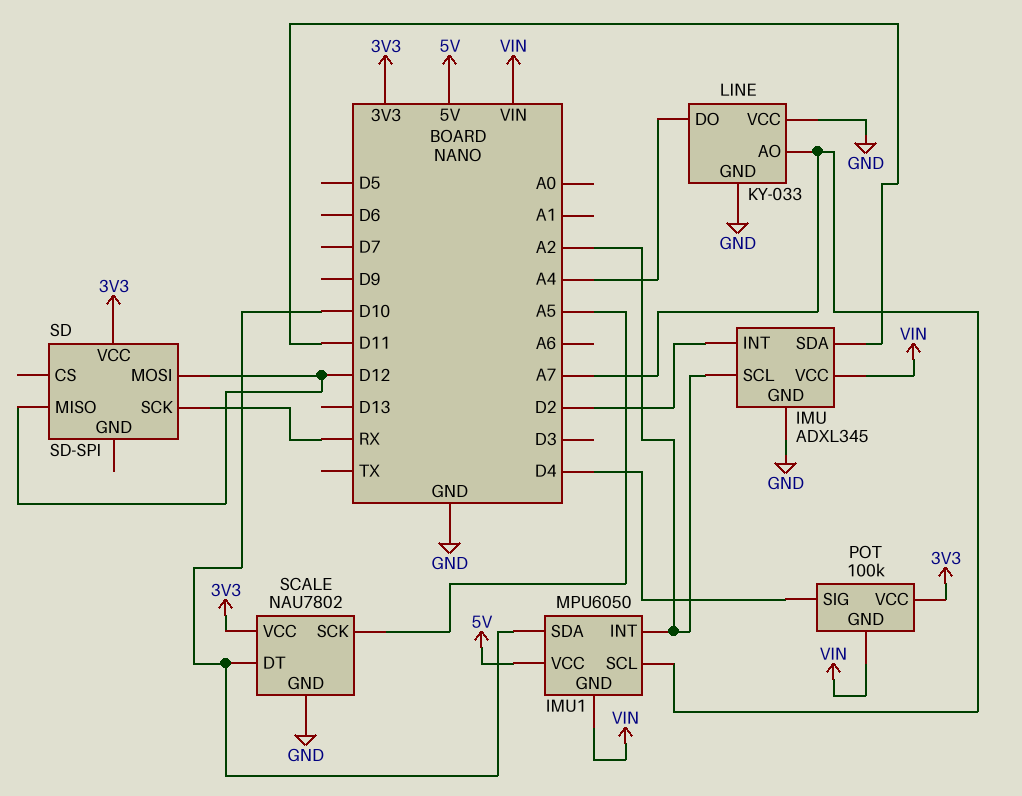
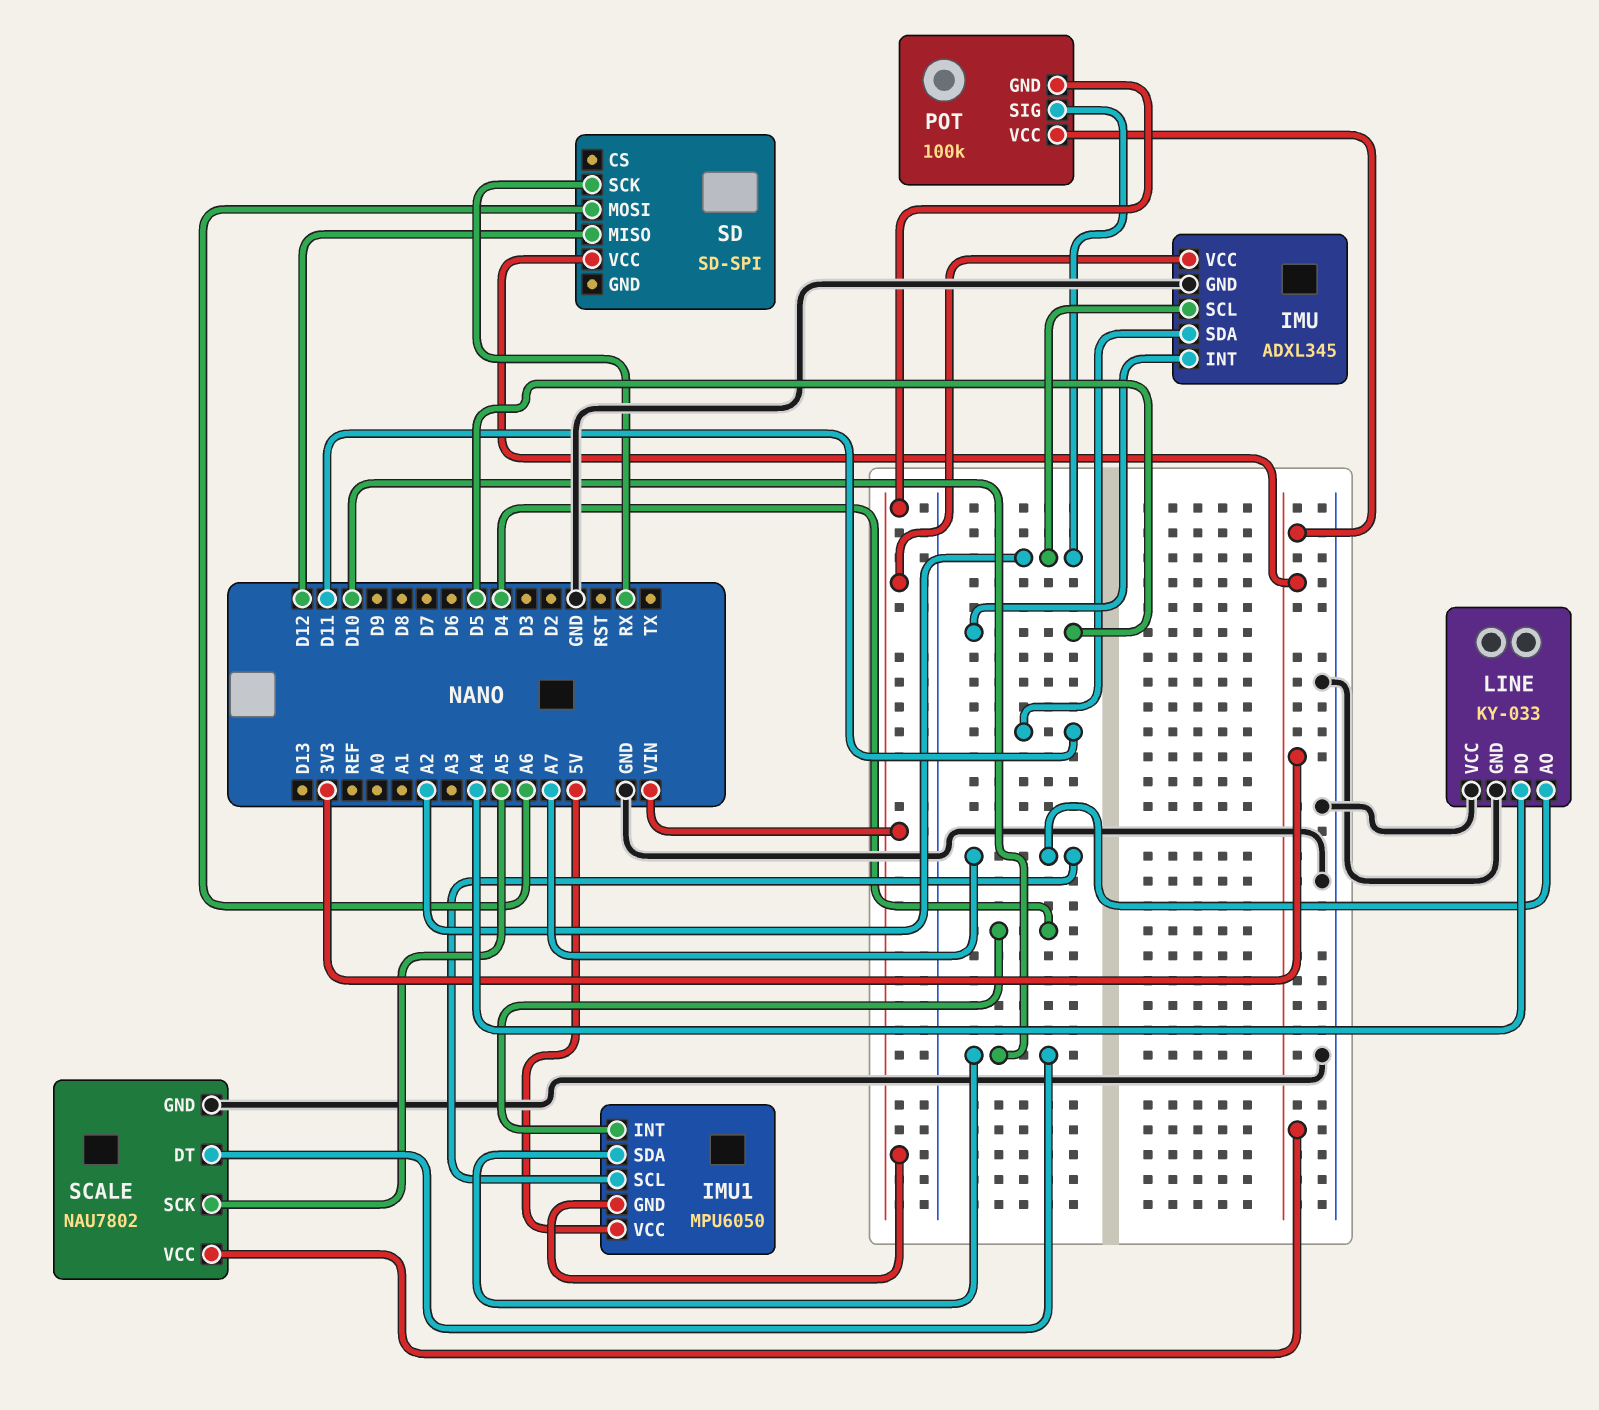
IMU pin INT: D2 -> D5
IMU1 pin INT: A2 -> D4
POT pin SIG: D4 -> A2
SD pin MOSI: D12 -> A6

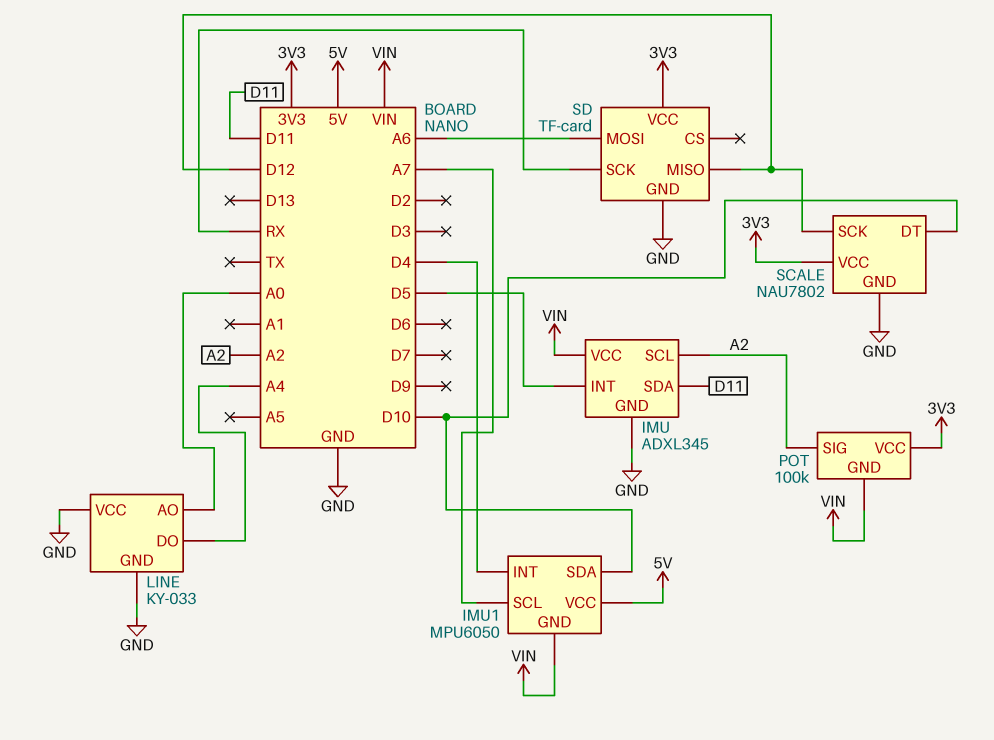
LINE pin AO: A7 -> A0
SCALE pin SCK: A5 -> D12
SD: SD-SPI -> TF-card
SD pin GND: none -> GND

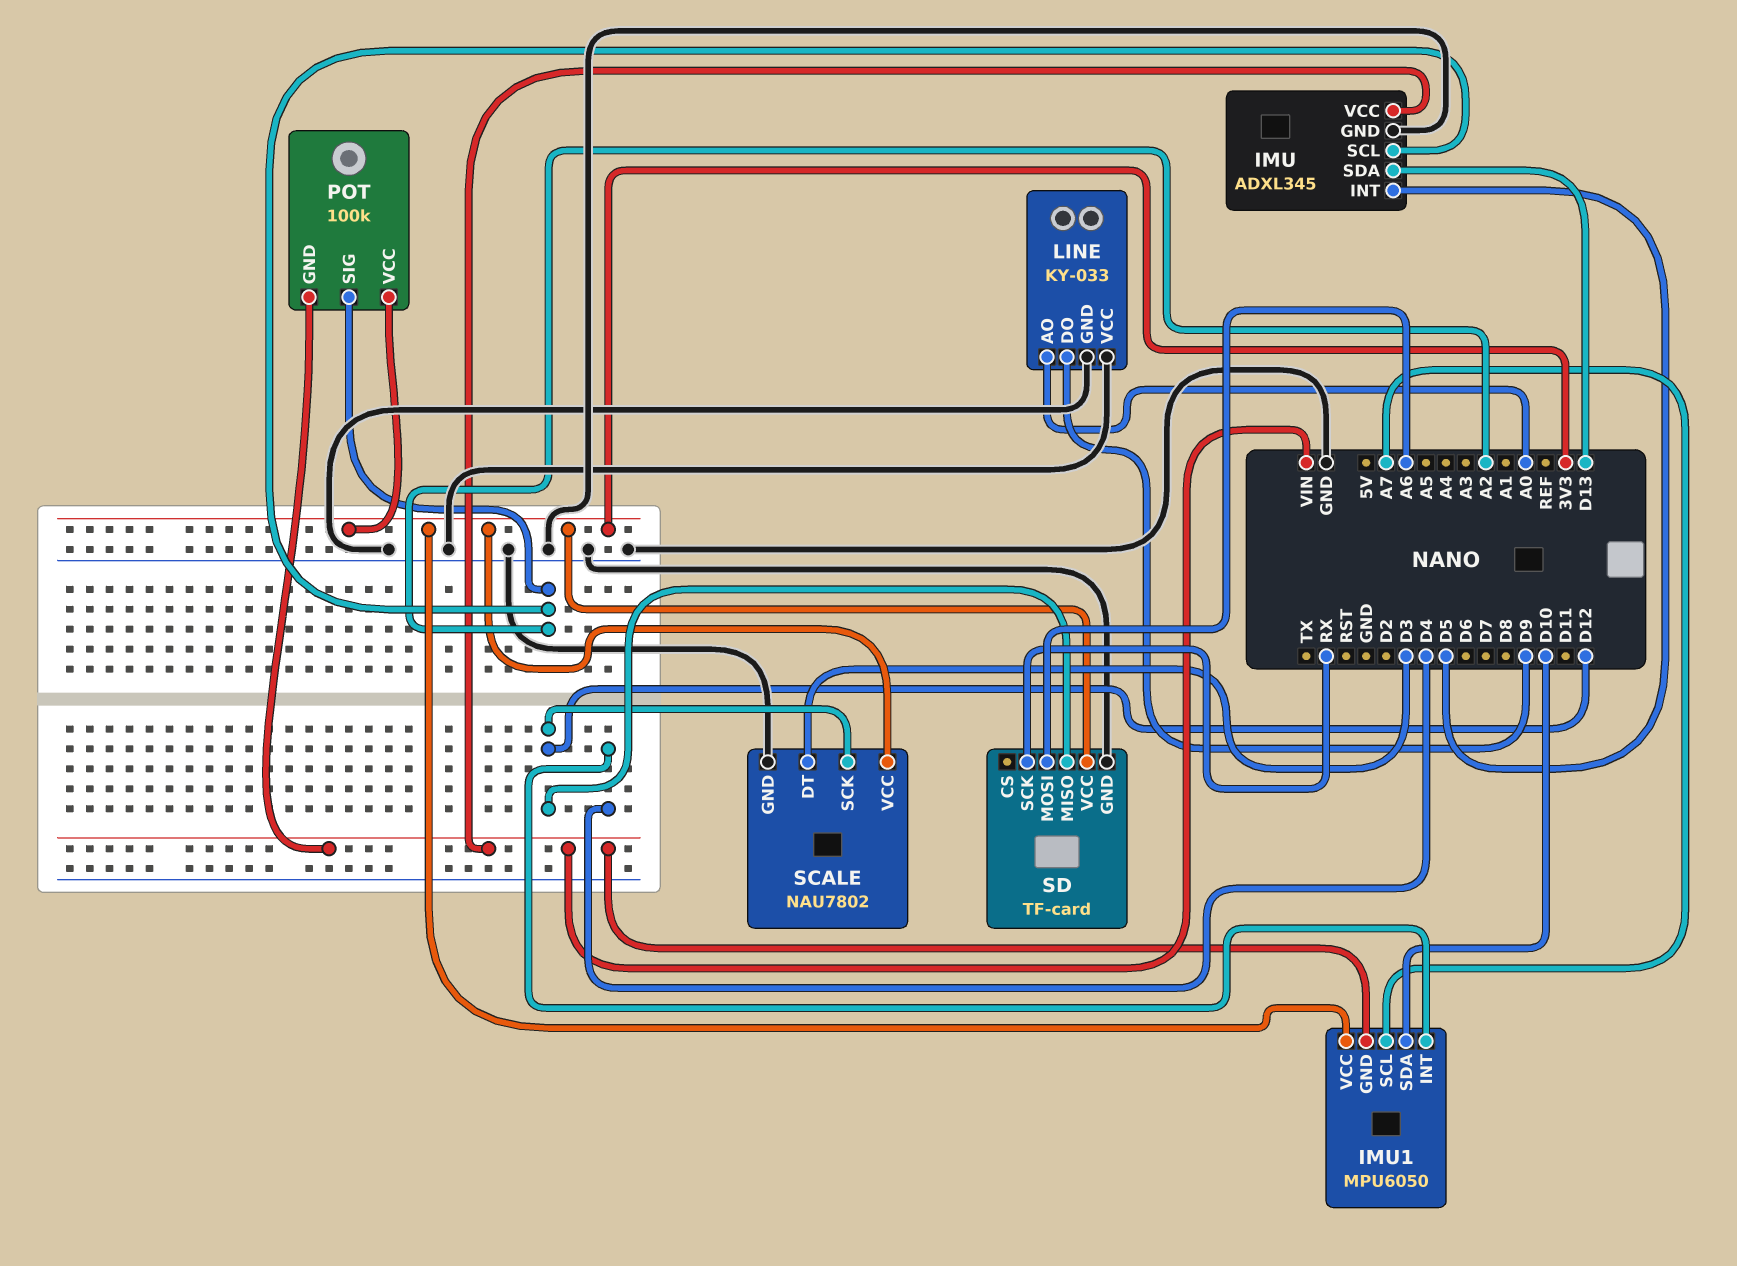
IMU pin SDA: D11 -> D13
IMU1 pin VCC: 5V -> 3V3
LINE pin DO: A4 -> D9
SCALE pin DT: D10 -> D3

